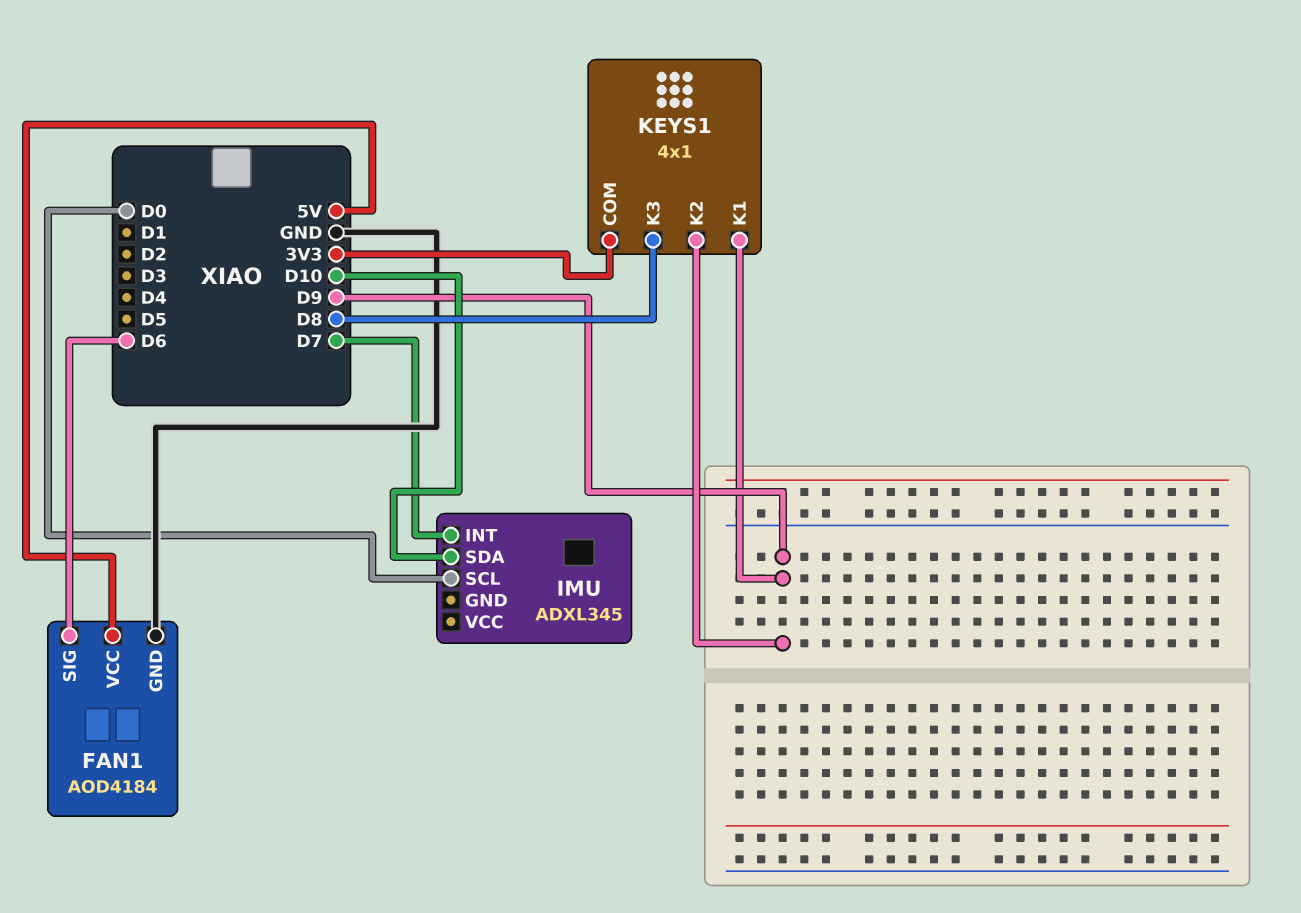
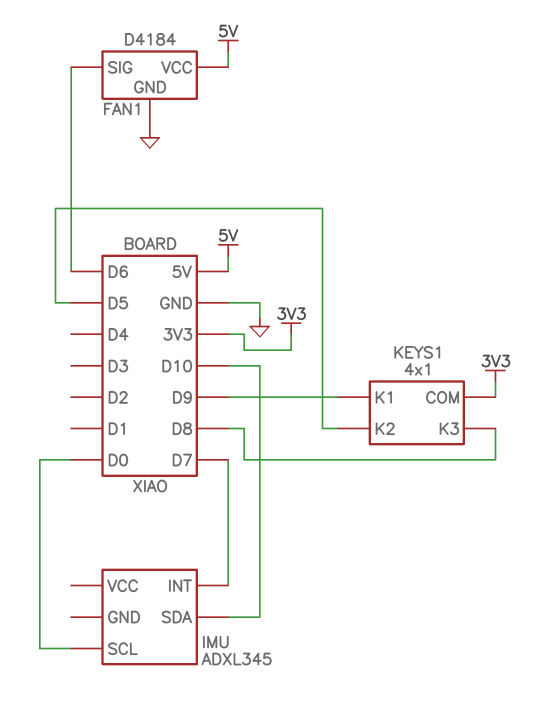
FAN1: AOD4184 -> D4184
KEYS1 pin K2: D9 -> D5

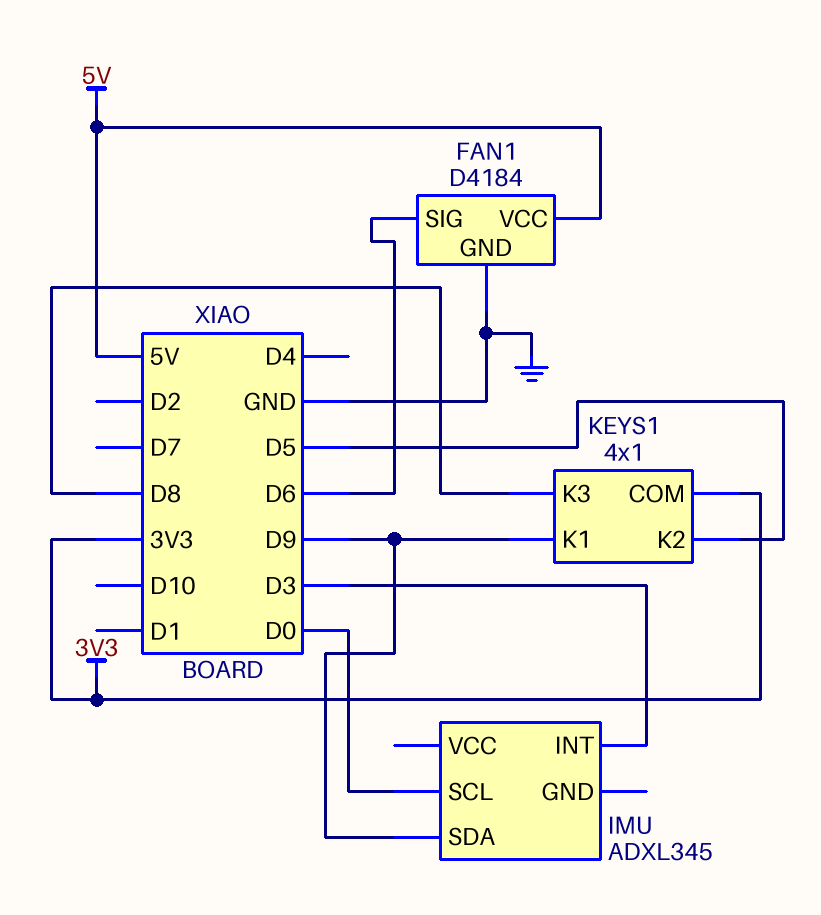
IMU pin INT: D7 -> D3
IMU pin SDA: D10 -> D9

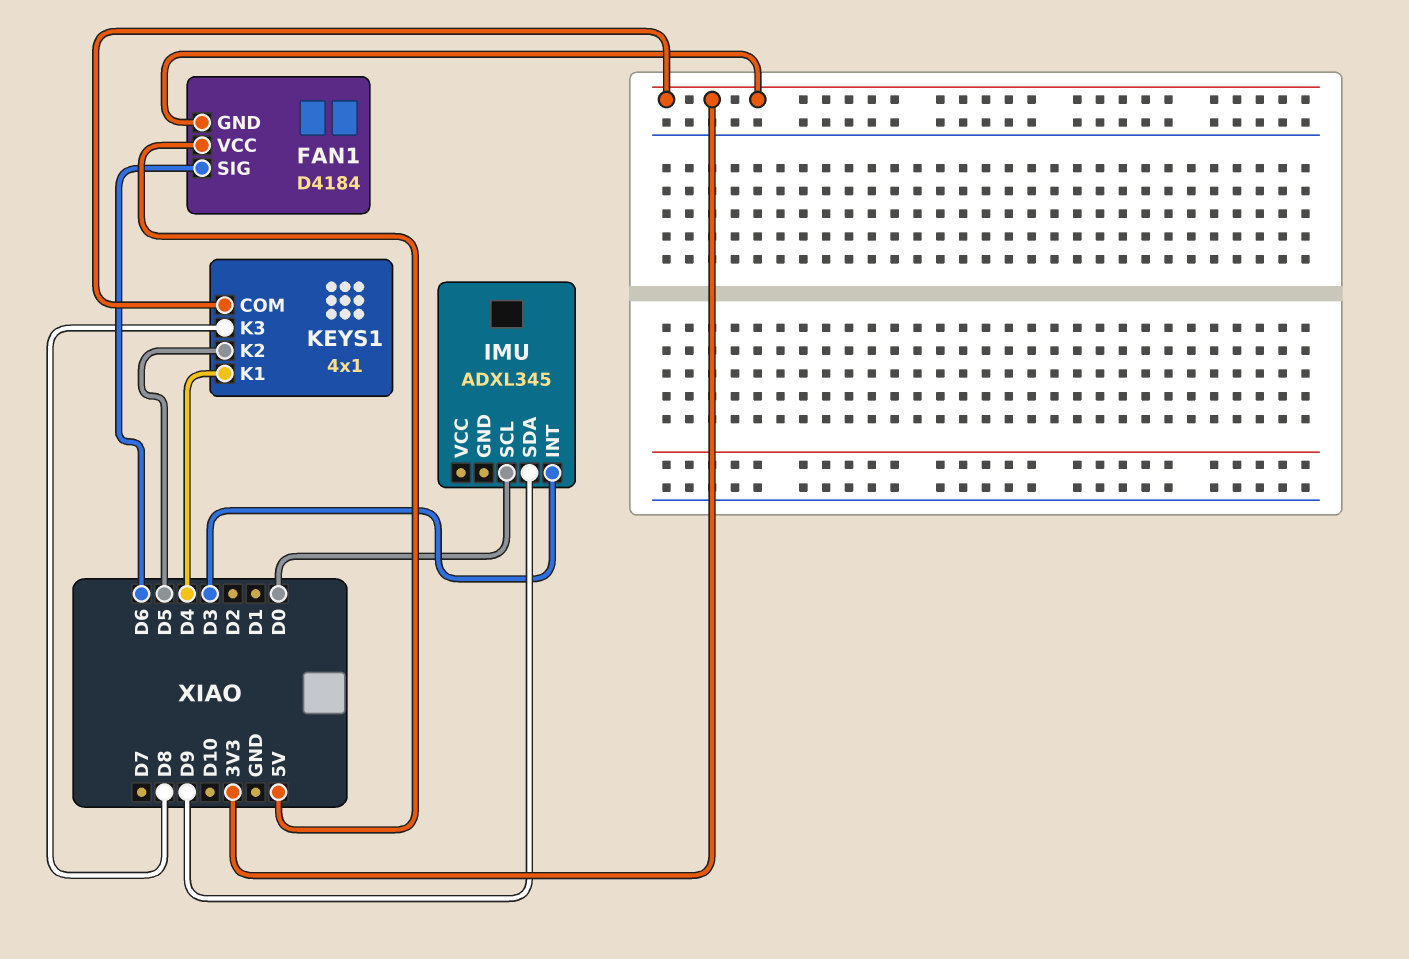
FAN1 pin GND: GND -> 3V3
KEYS1 pin K1: D9 -> D4

